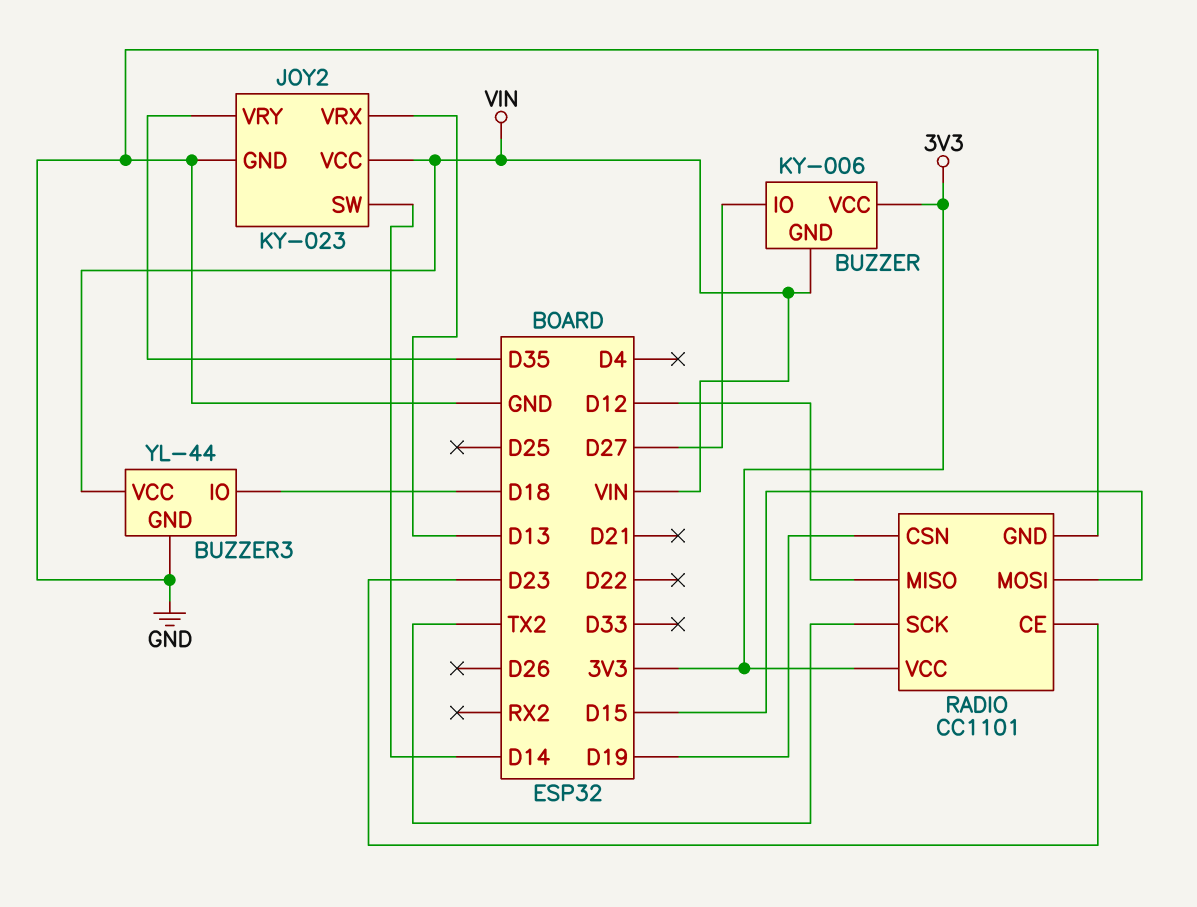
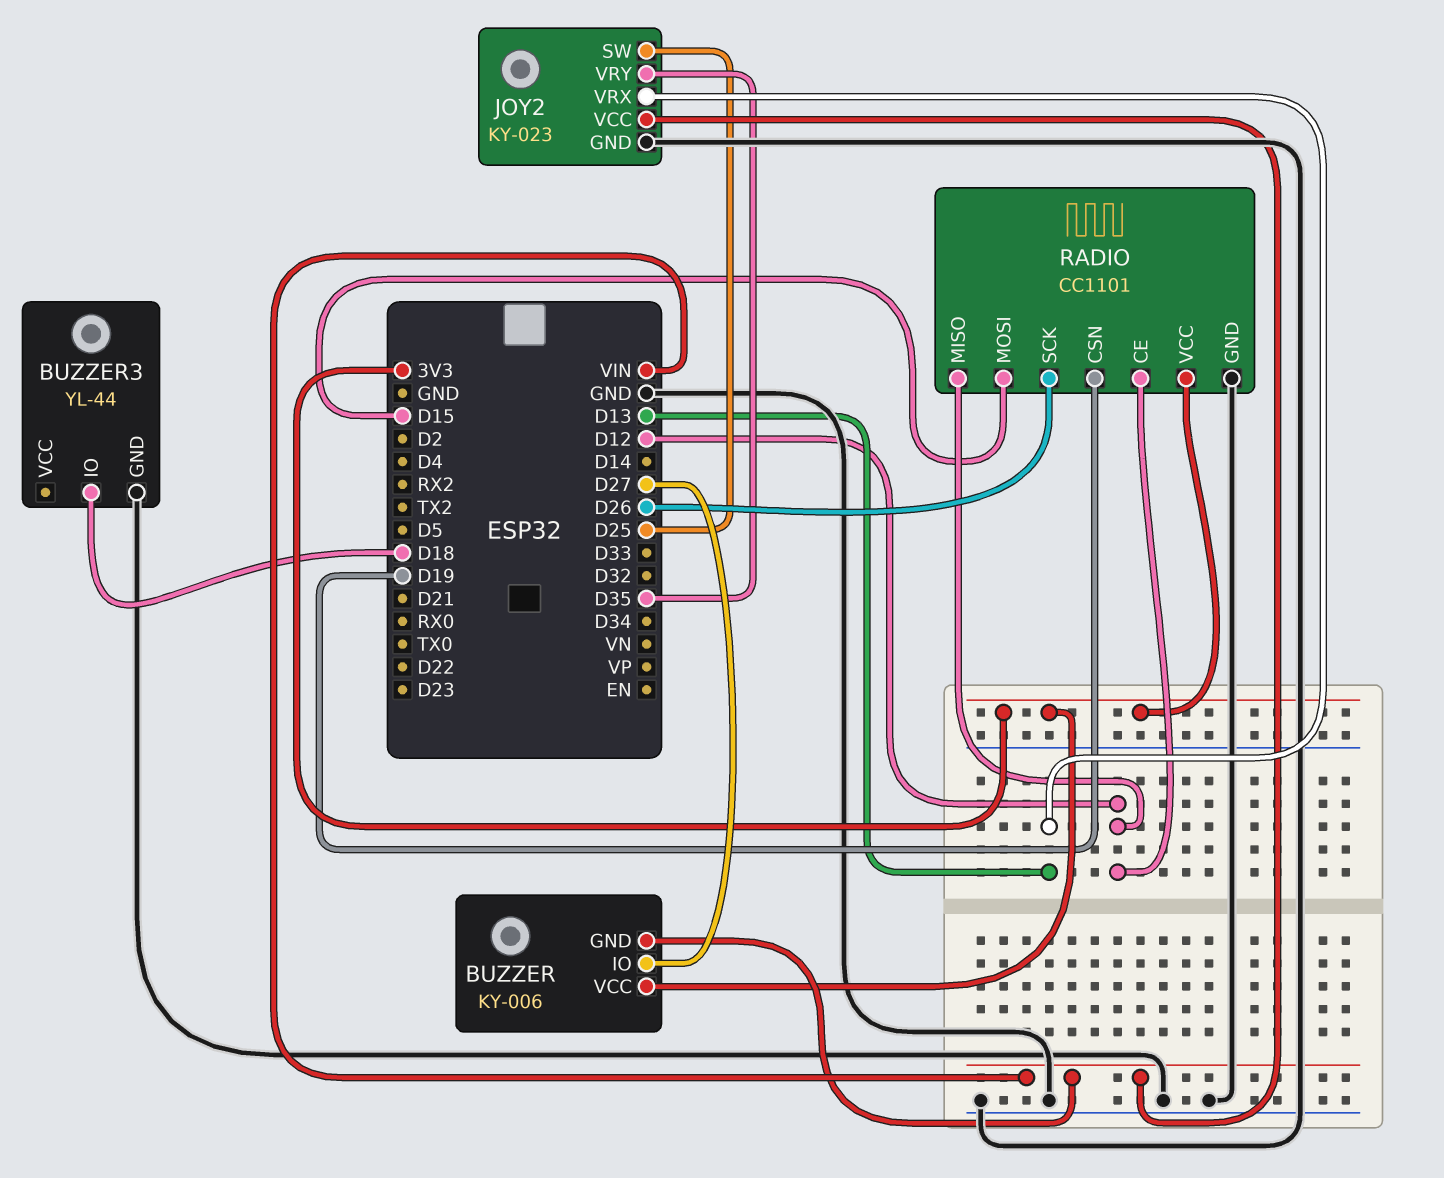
BUZZER3 pin VCC: VIN -> none
JOY2 pin SW: D14 -> D25
RADIO pin CE: D23 -> D12
RADIO pin SCK: TX2 -> D26

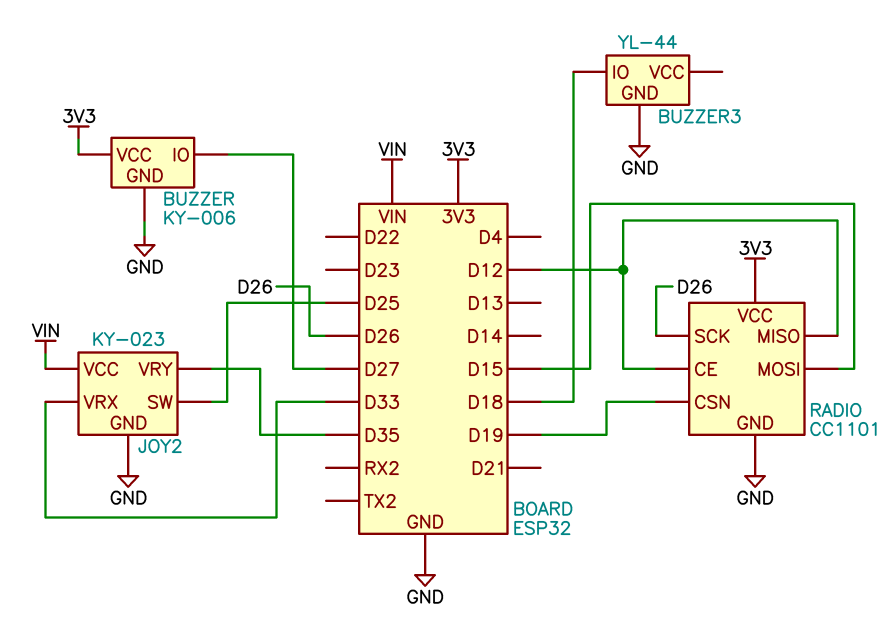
BUZZER pin GND: VIN -> GND
JOY2 pin VRX: D13 -> D33

